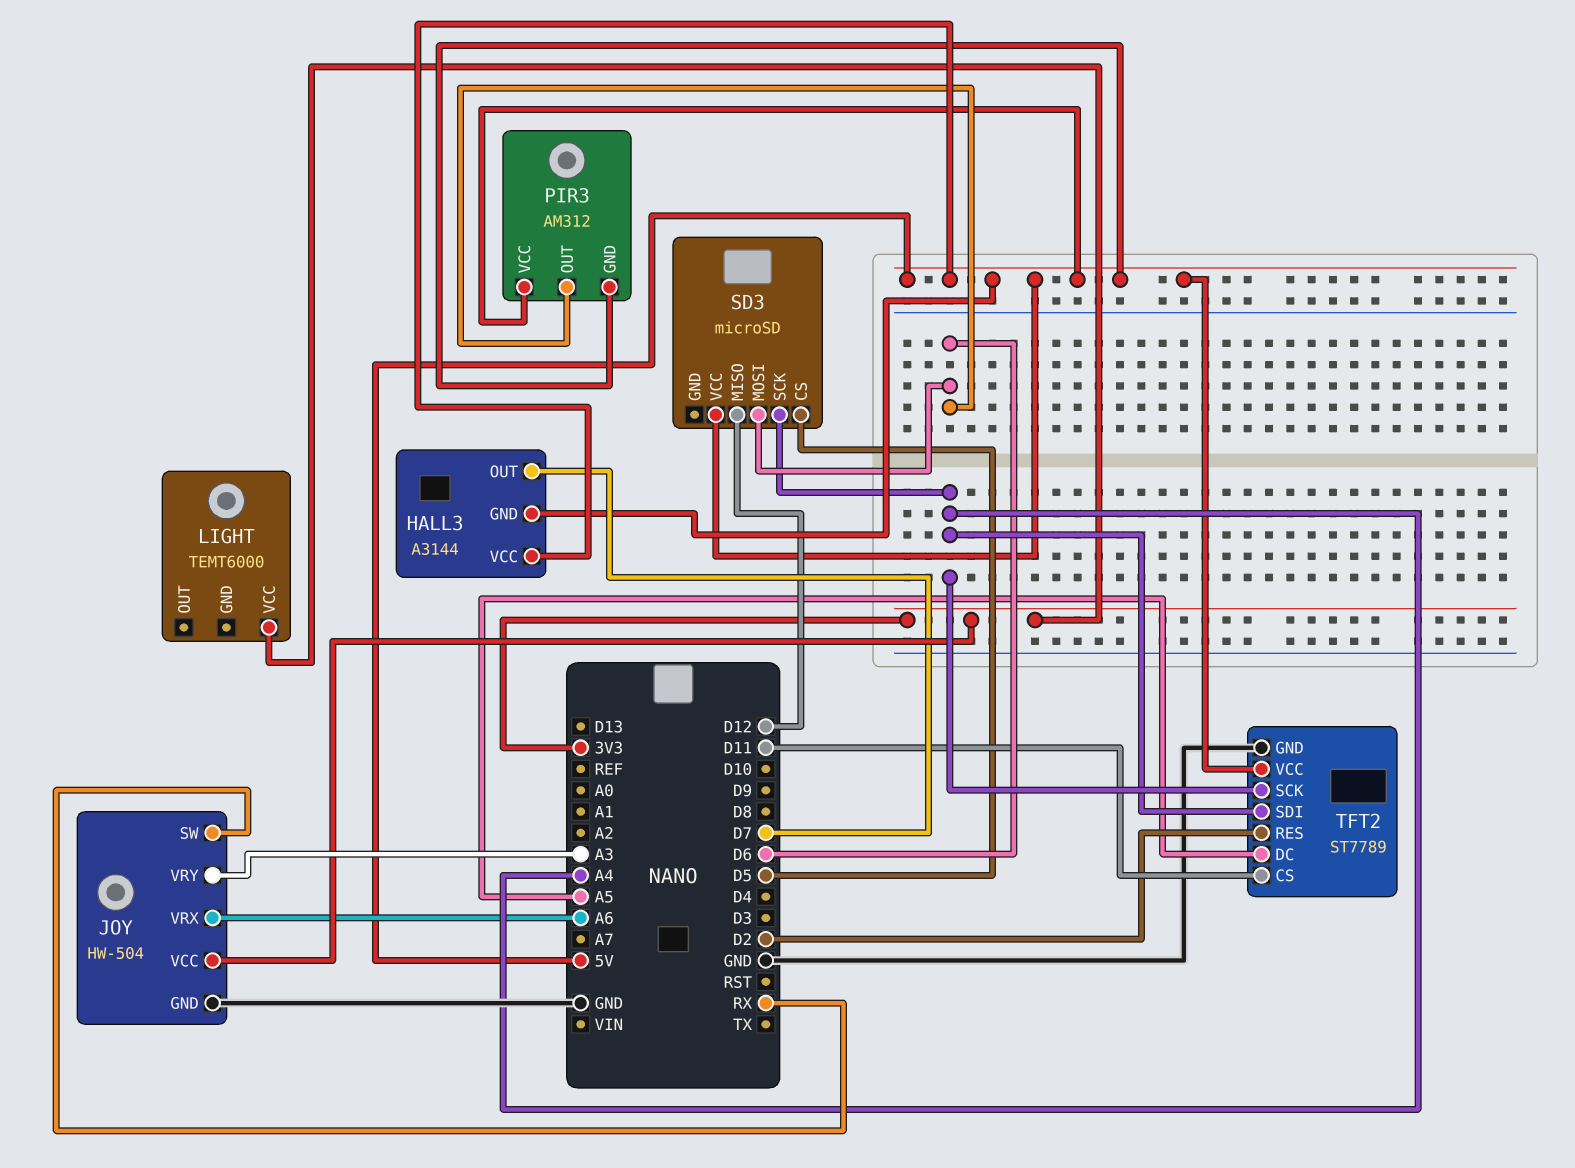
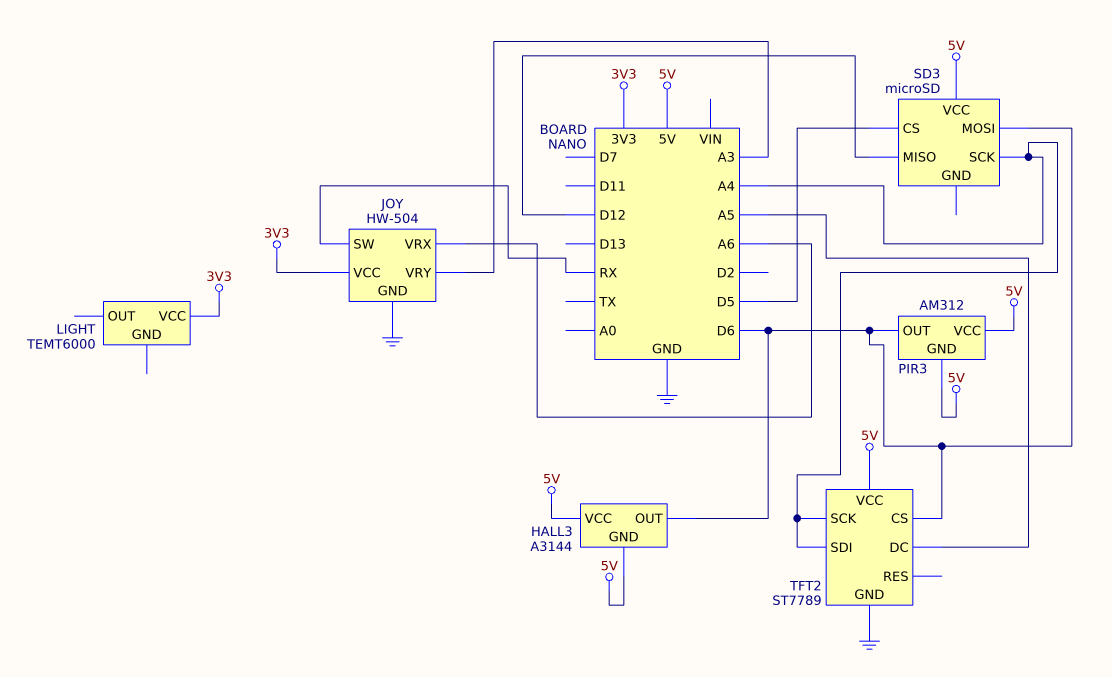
HALL3 pin OUT: D7 -> D6
TFT2 pin CS: D11 -> D6
TFT2 pin RES: D2 -> none

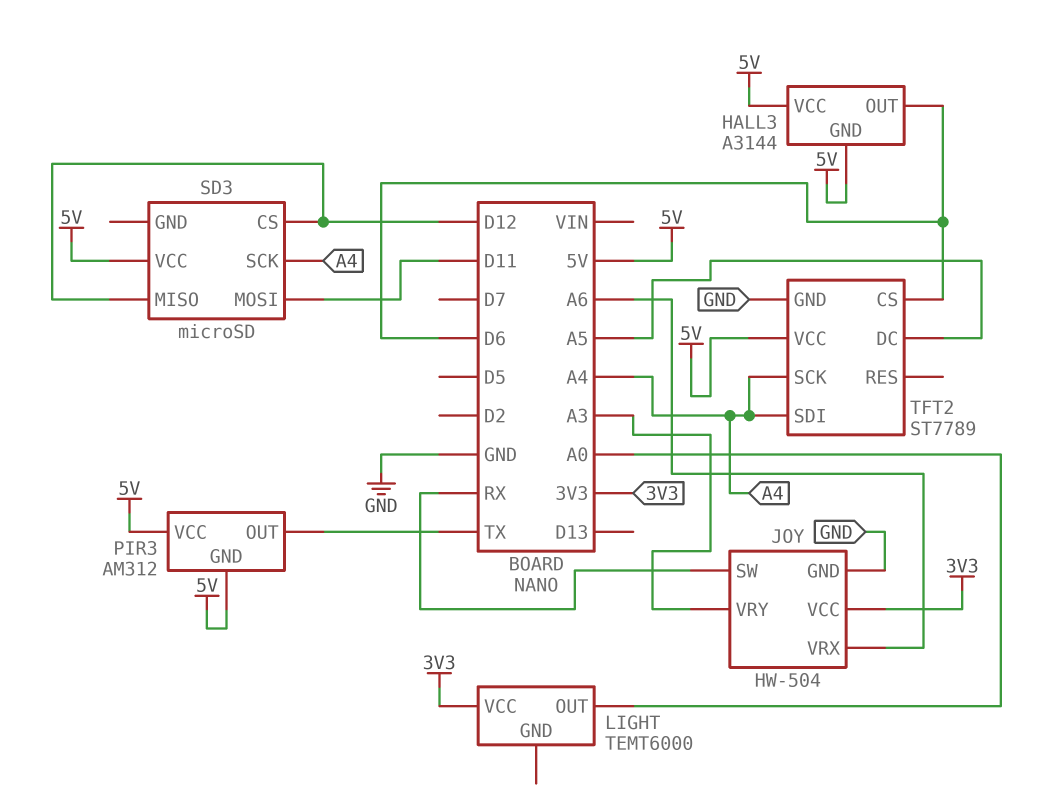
LIGHT pin OUT: none -> A0
PIR3 pin OUT: D6 -> TX
SD3 pin CS: D5 -> D12
SD3 pin MOSI: D6 -> D11

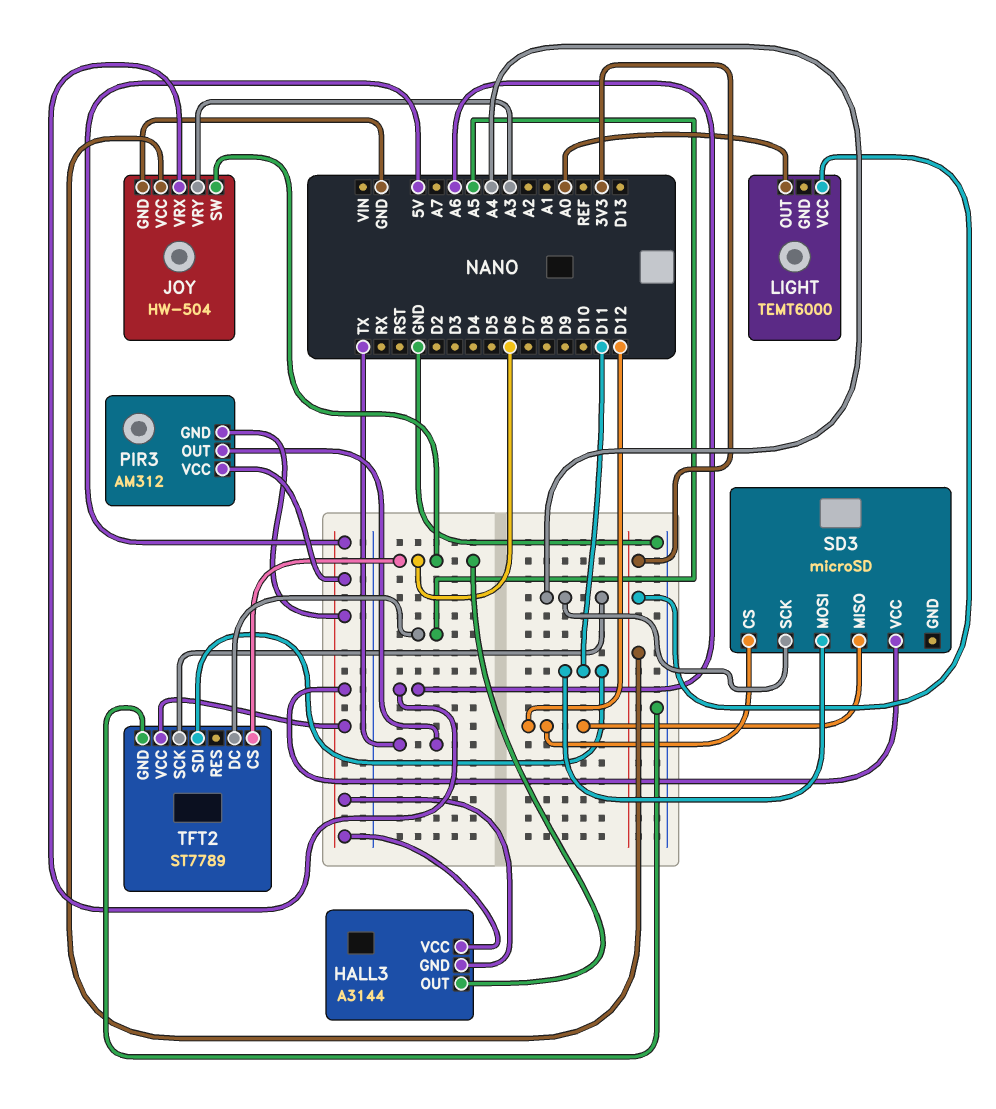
JOY pin SW: RX -> D6
TFT2 pin SDI: A4 -> D11

